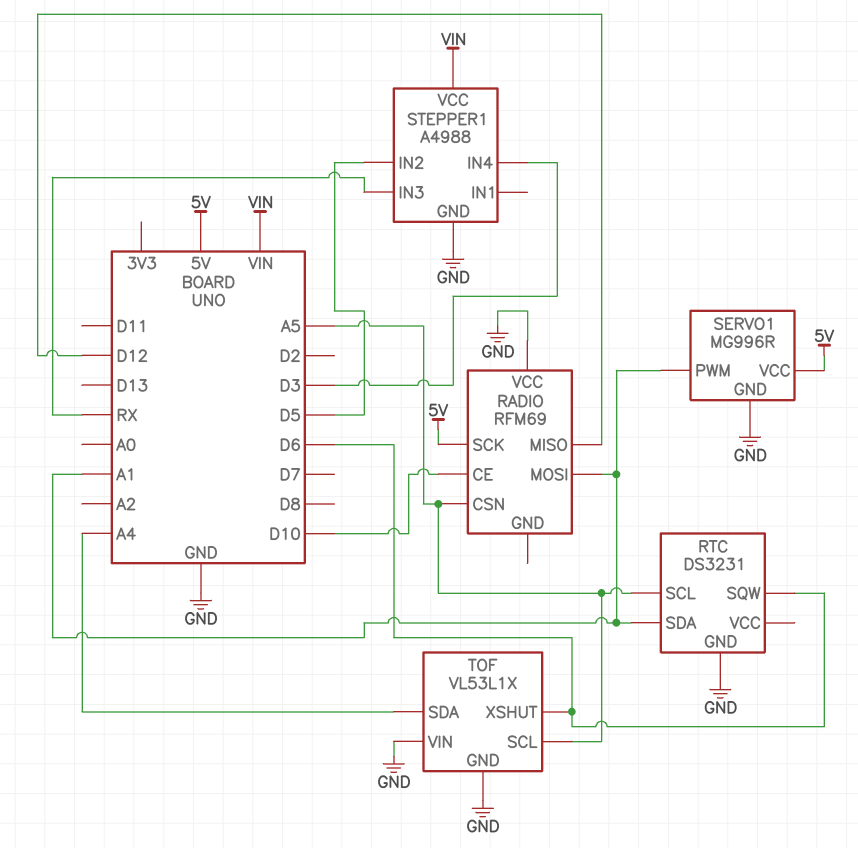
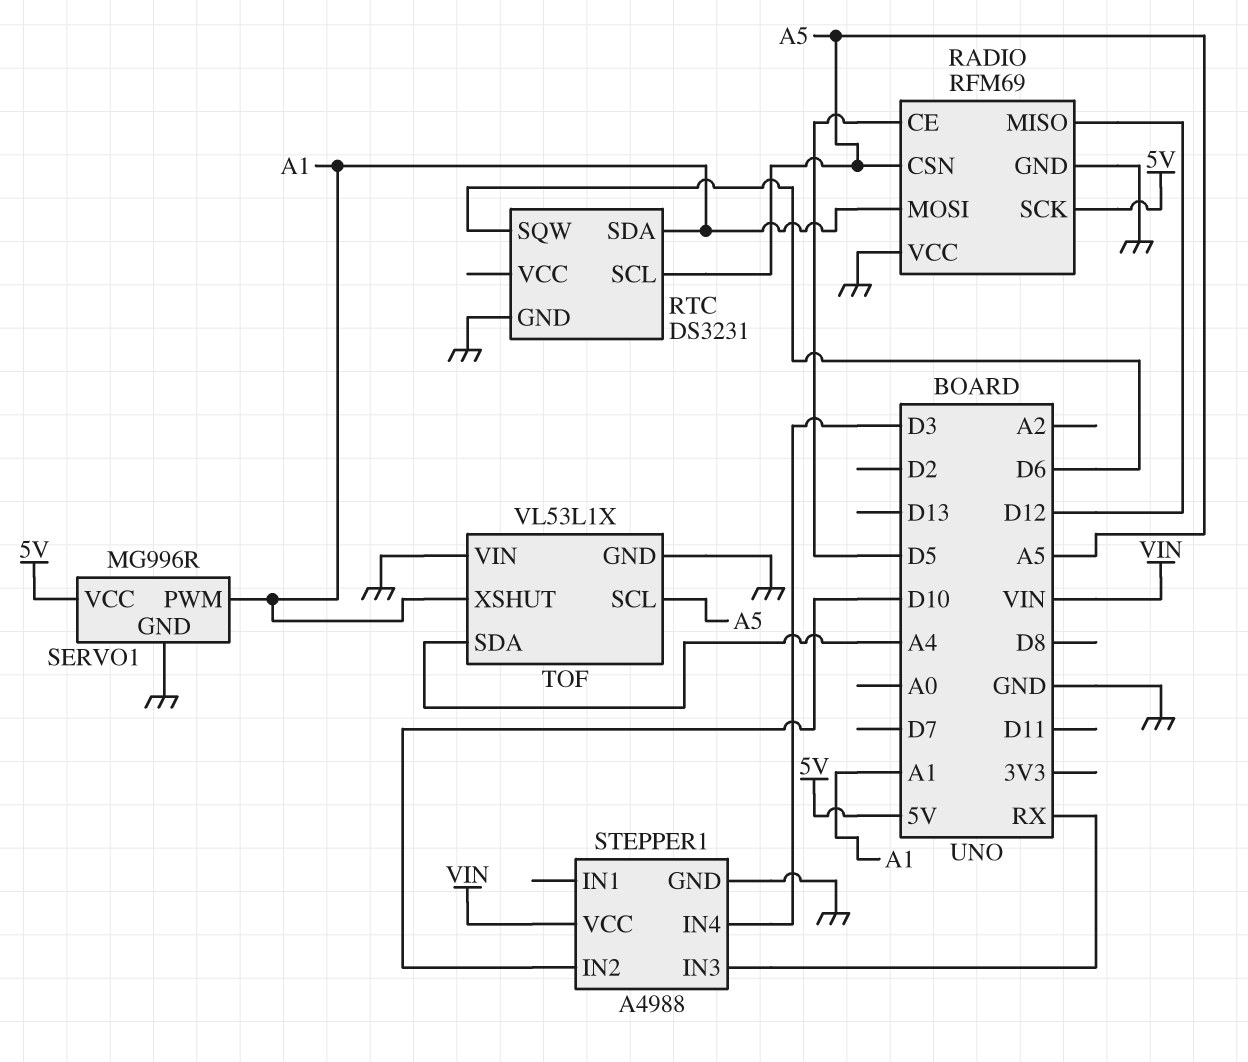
RADIO pin CE: D10 -> D5
RADIO pin GND: none -> GND
STEPPER1 pin IN2: D5 -> D10
TOF pin XSHUT: D6 -> A1

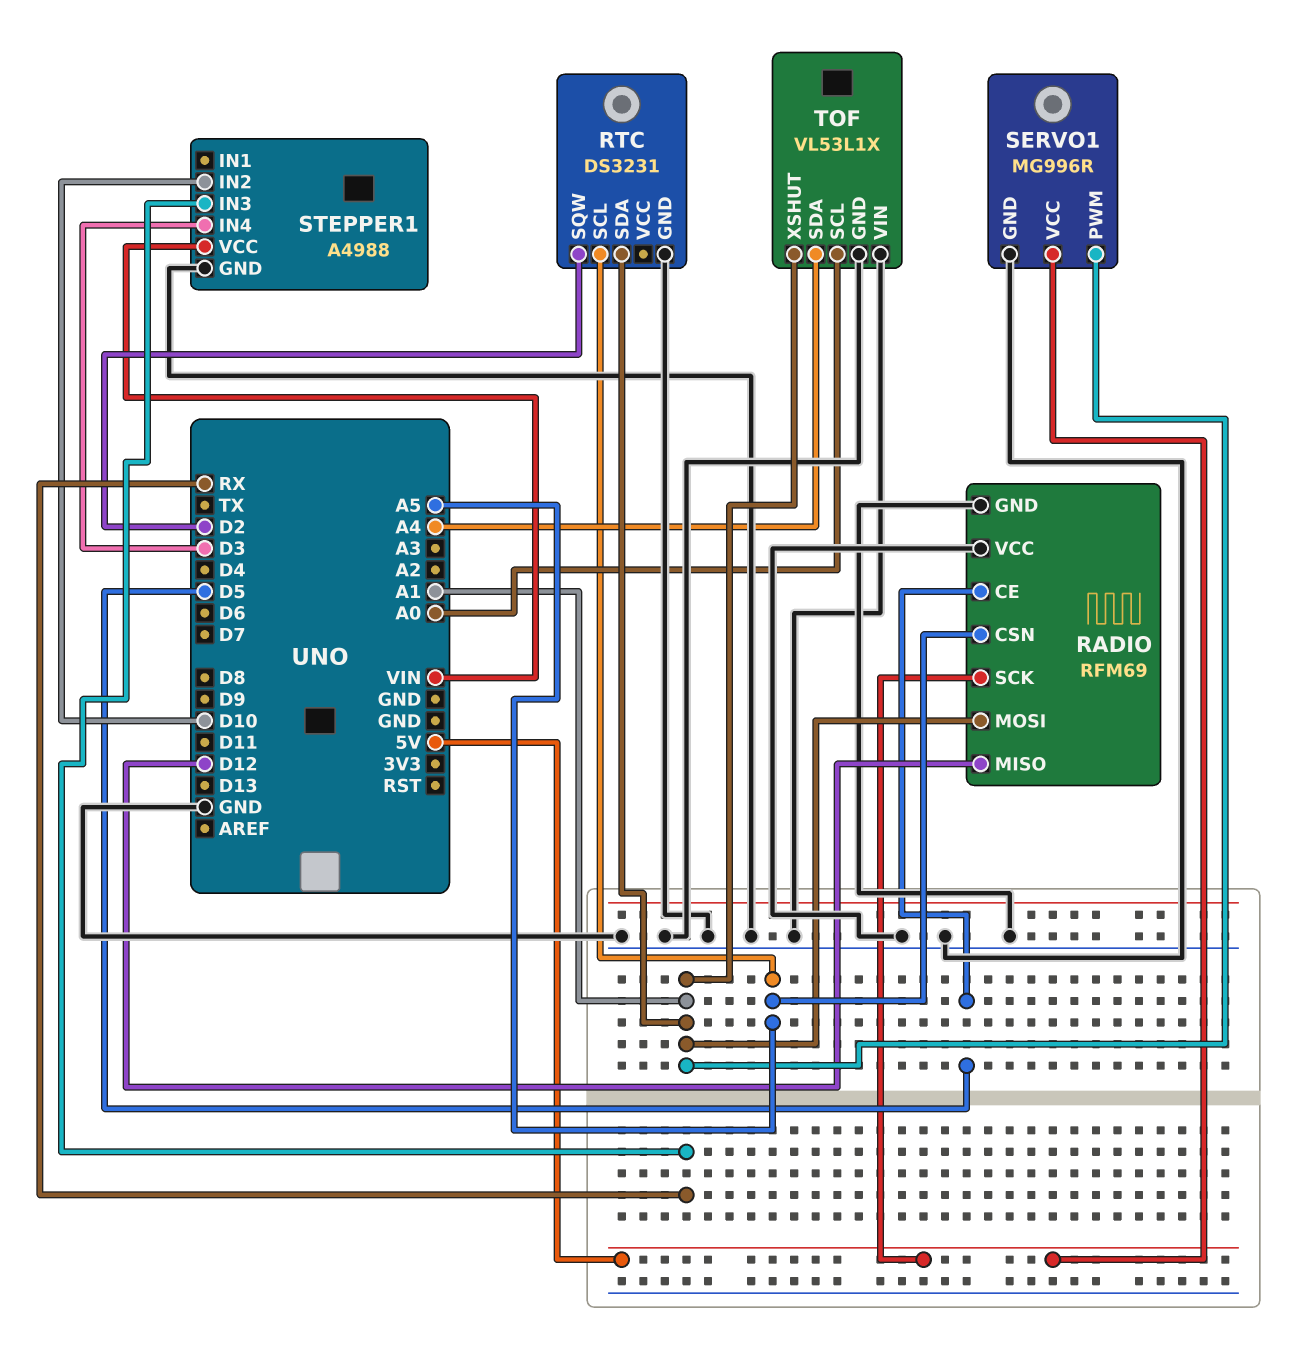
RTC pin SQW: D6 -> D2
TOF pin SCL: A5 -> A0

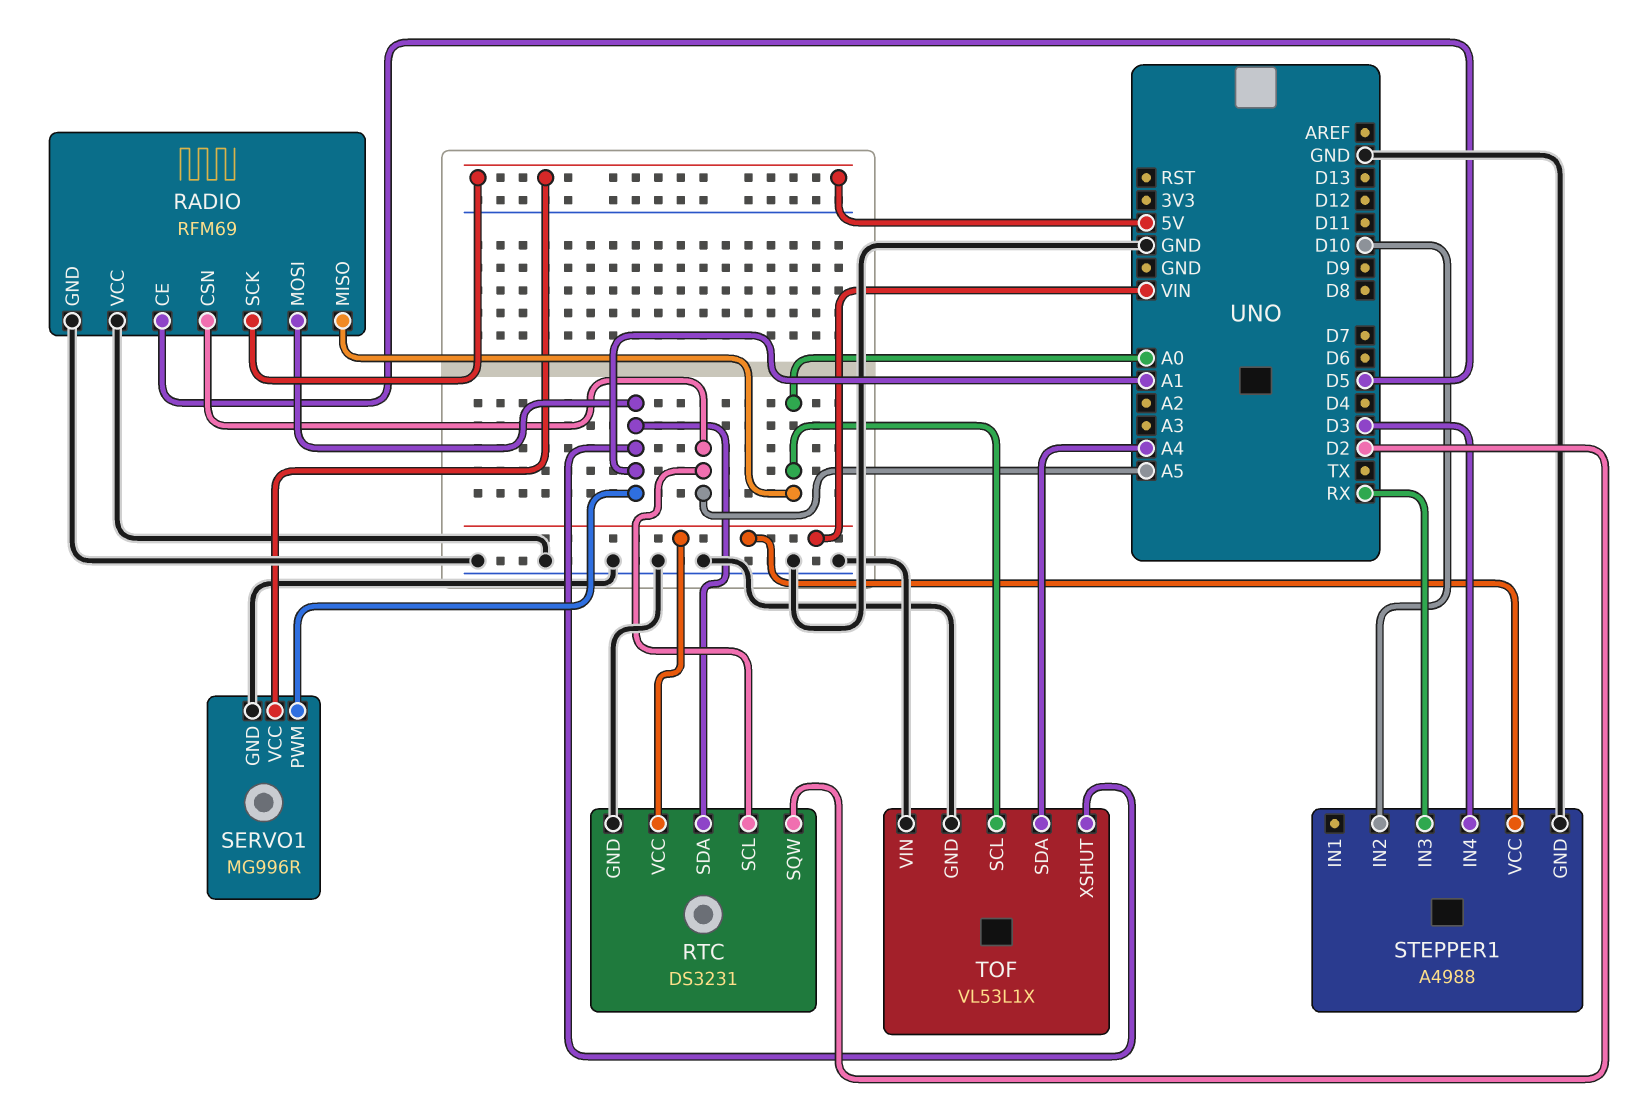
RADIO pin MISO: D12 -> A0
RTC pin VCC: none -> VIN

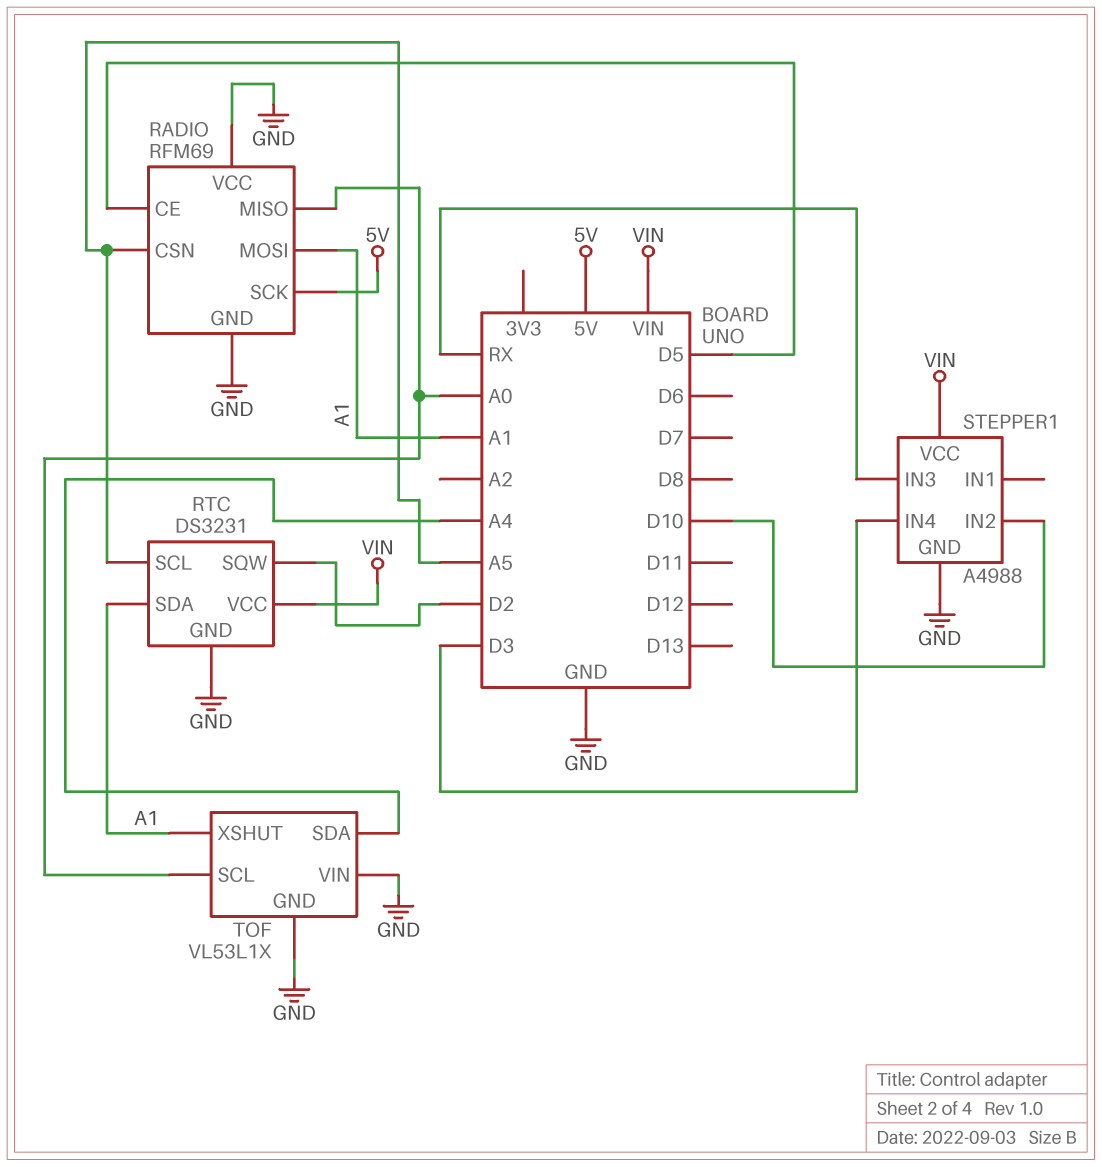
SERVO1: MG996R -> none
SERVO1 pin GND: GND -> none
SERVO1 pin PWM: A1 -> none
SERVO1 pin VCC: 5V -> none

